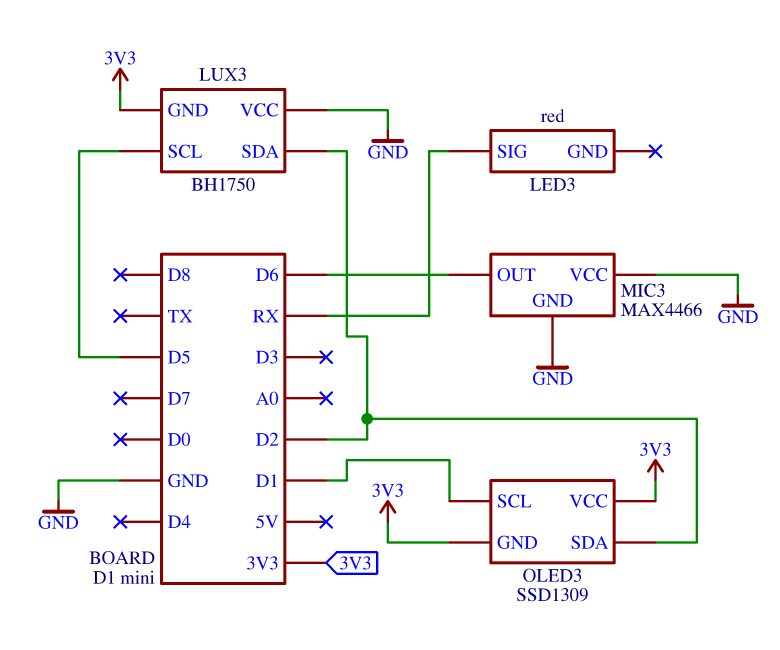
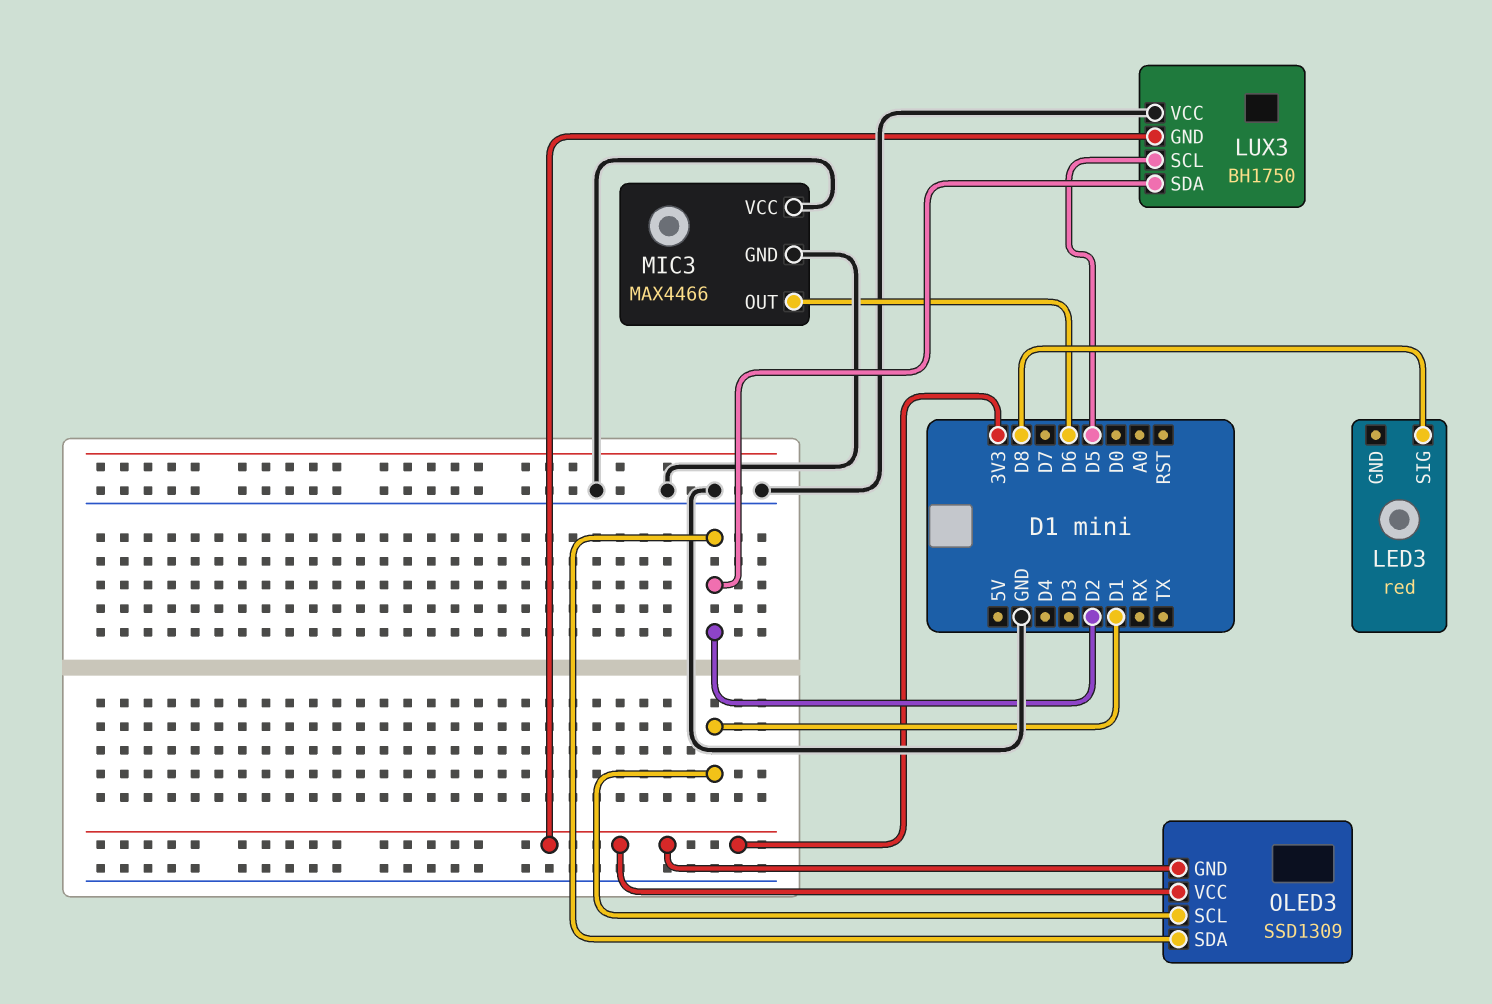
LED3 pin SIG: RX -> D8

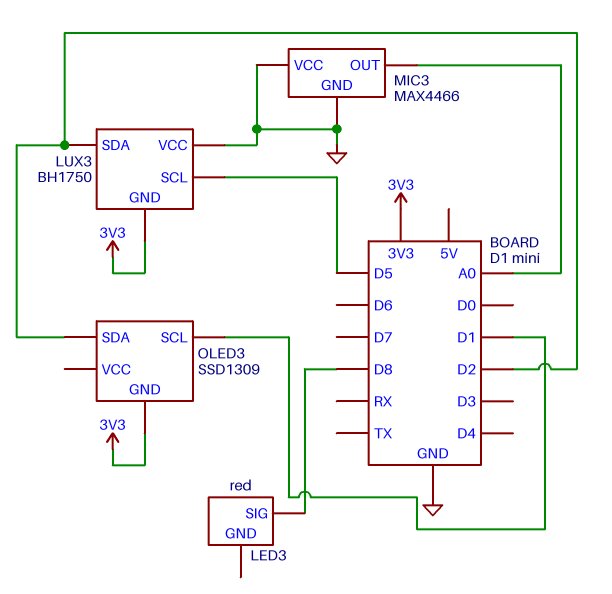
MIC3 pin OUT: D6 -> A0
OLED3 pin VCC: 3V3 -> none

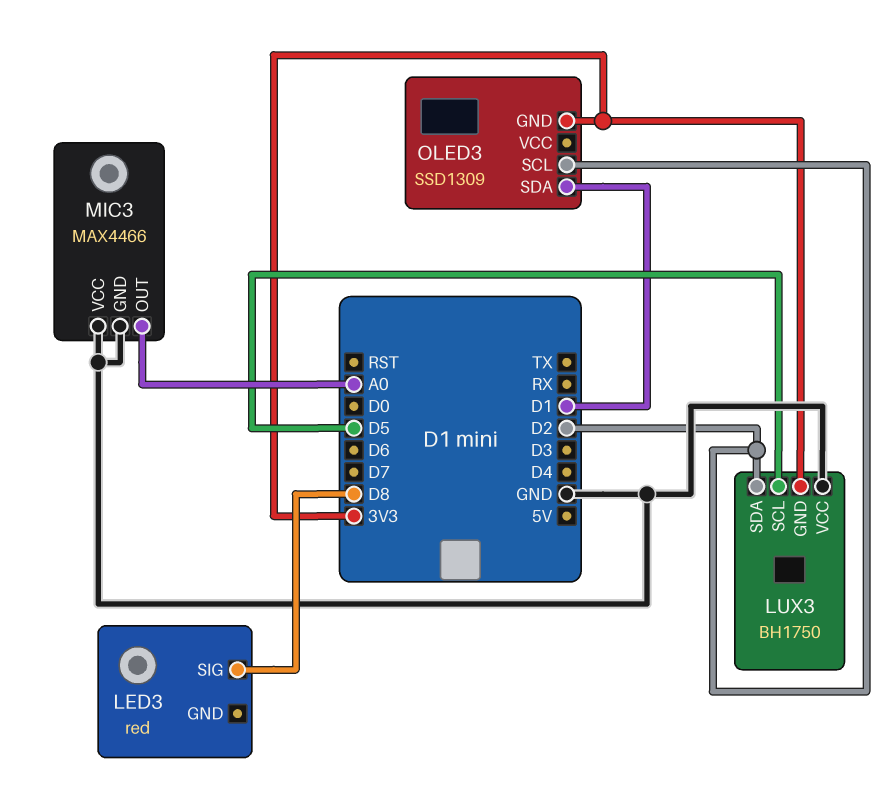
OLED3 pin SCL: D1 -> D2
OLED3 pin SDA: D2 -> D1

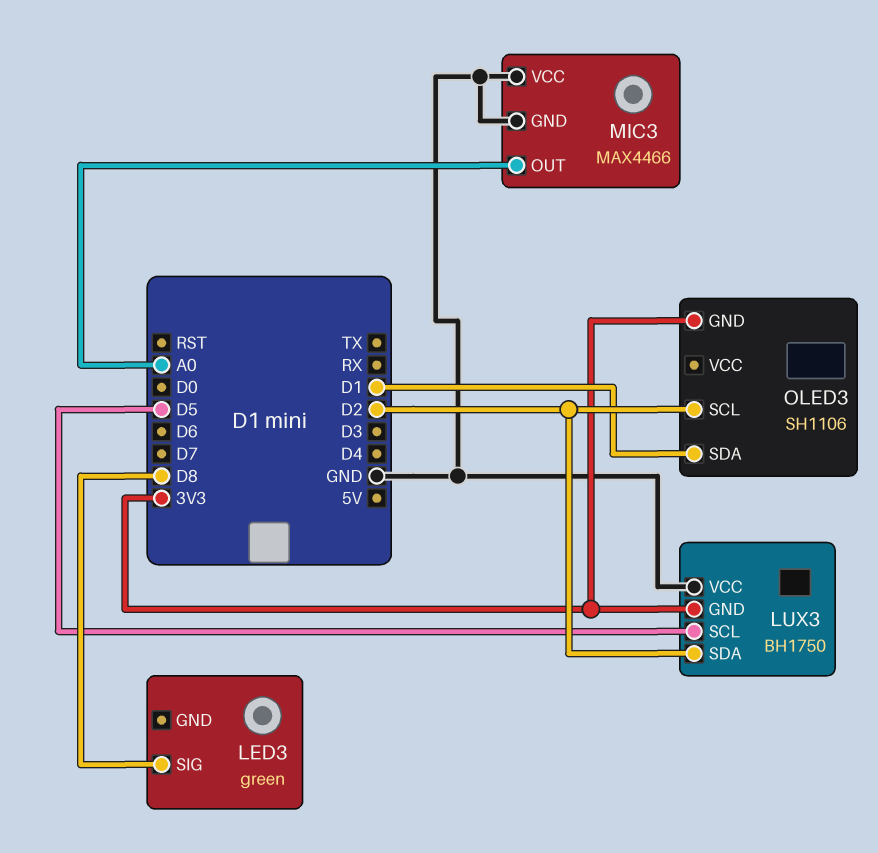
LED3: red -> green
OLED3: SSD1309 -> SH1106

